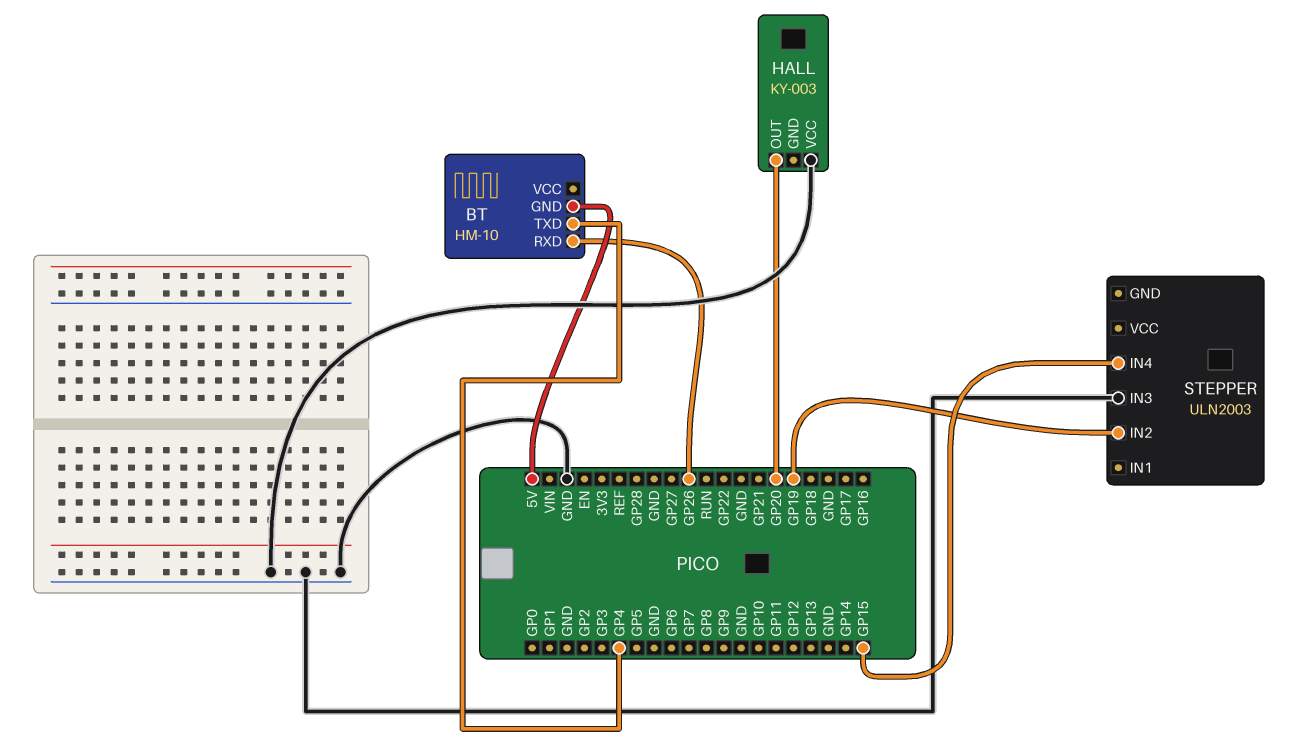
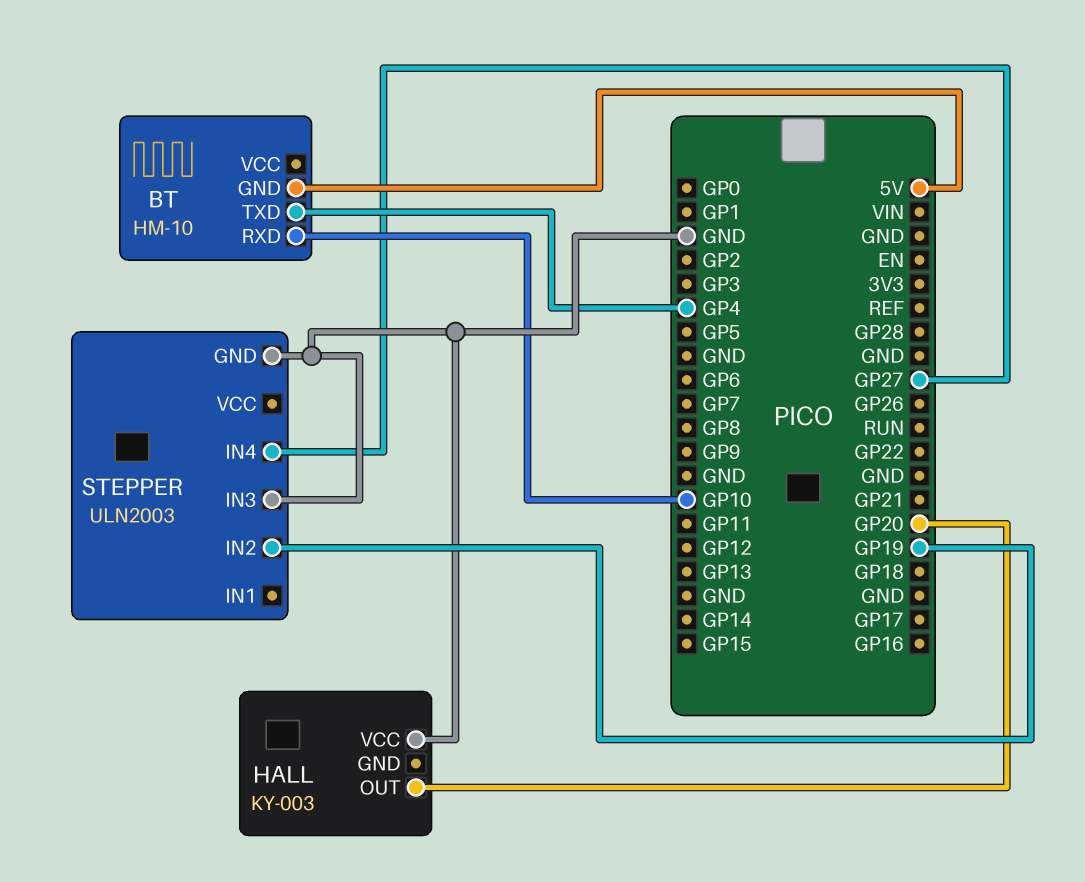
BT pin RXD: GP26 -> GP10
STEPPER pin GND: none -> GND
STEPPER pin IN4: GP15 -> GP27

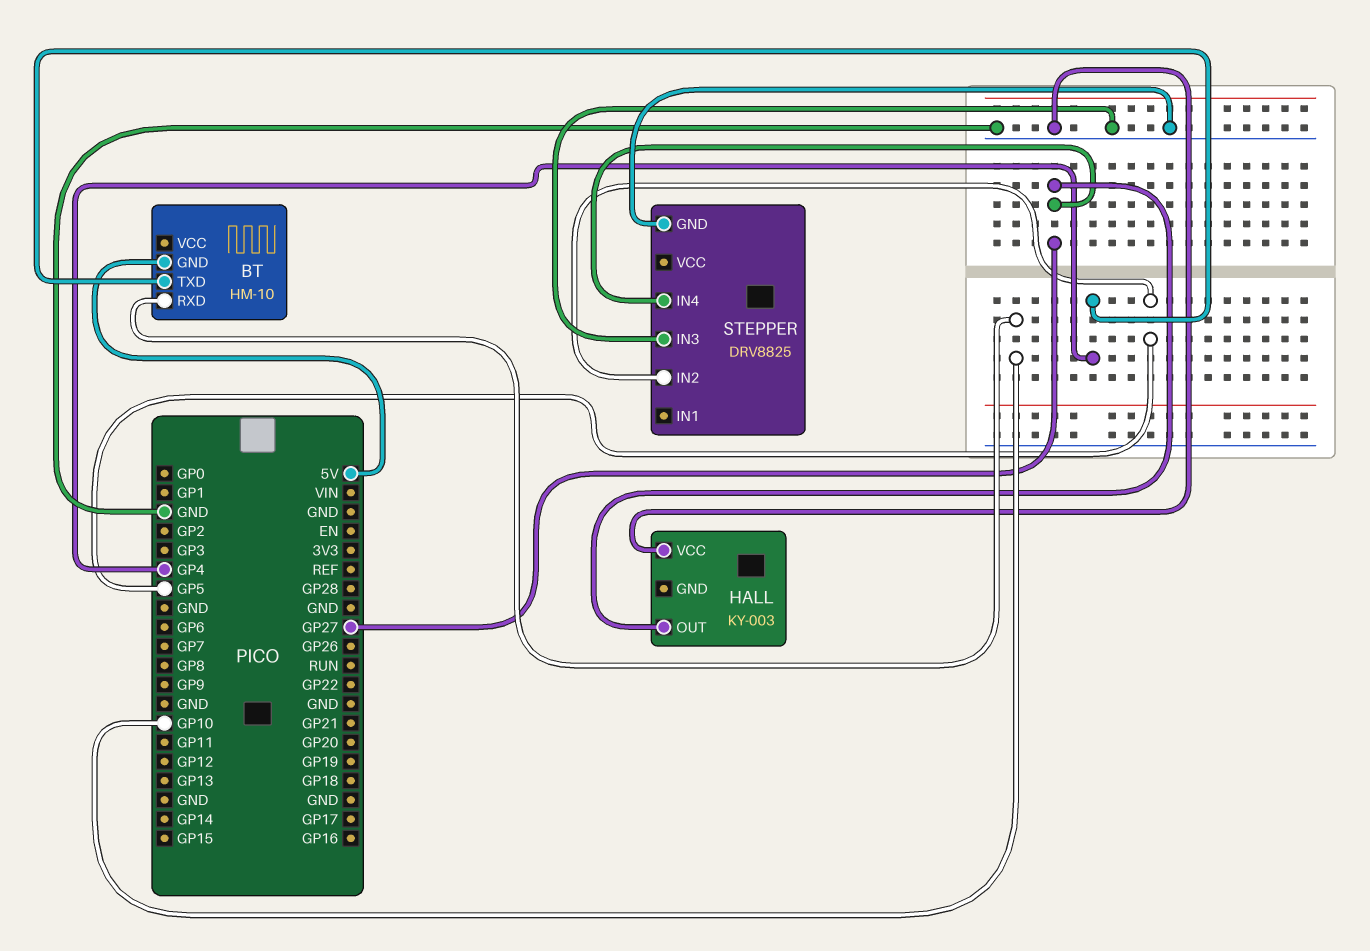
HALL pin OUT: GP20 -> GP27
STEPPER: ULN2003 -> DRV8825
STEPPER pin IN2: GP19 -> GP5

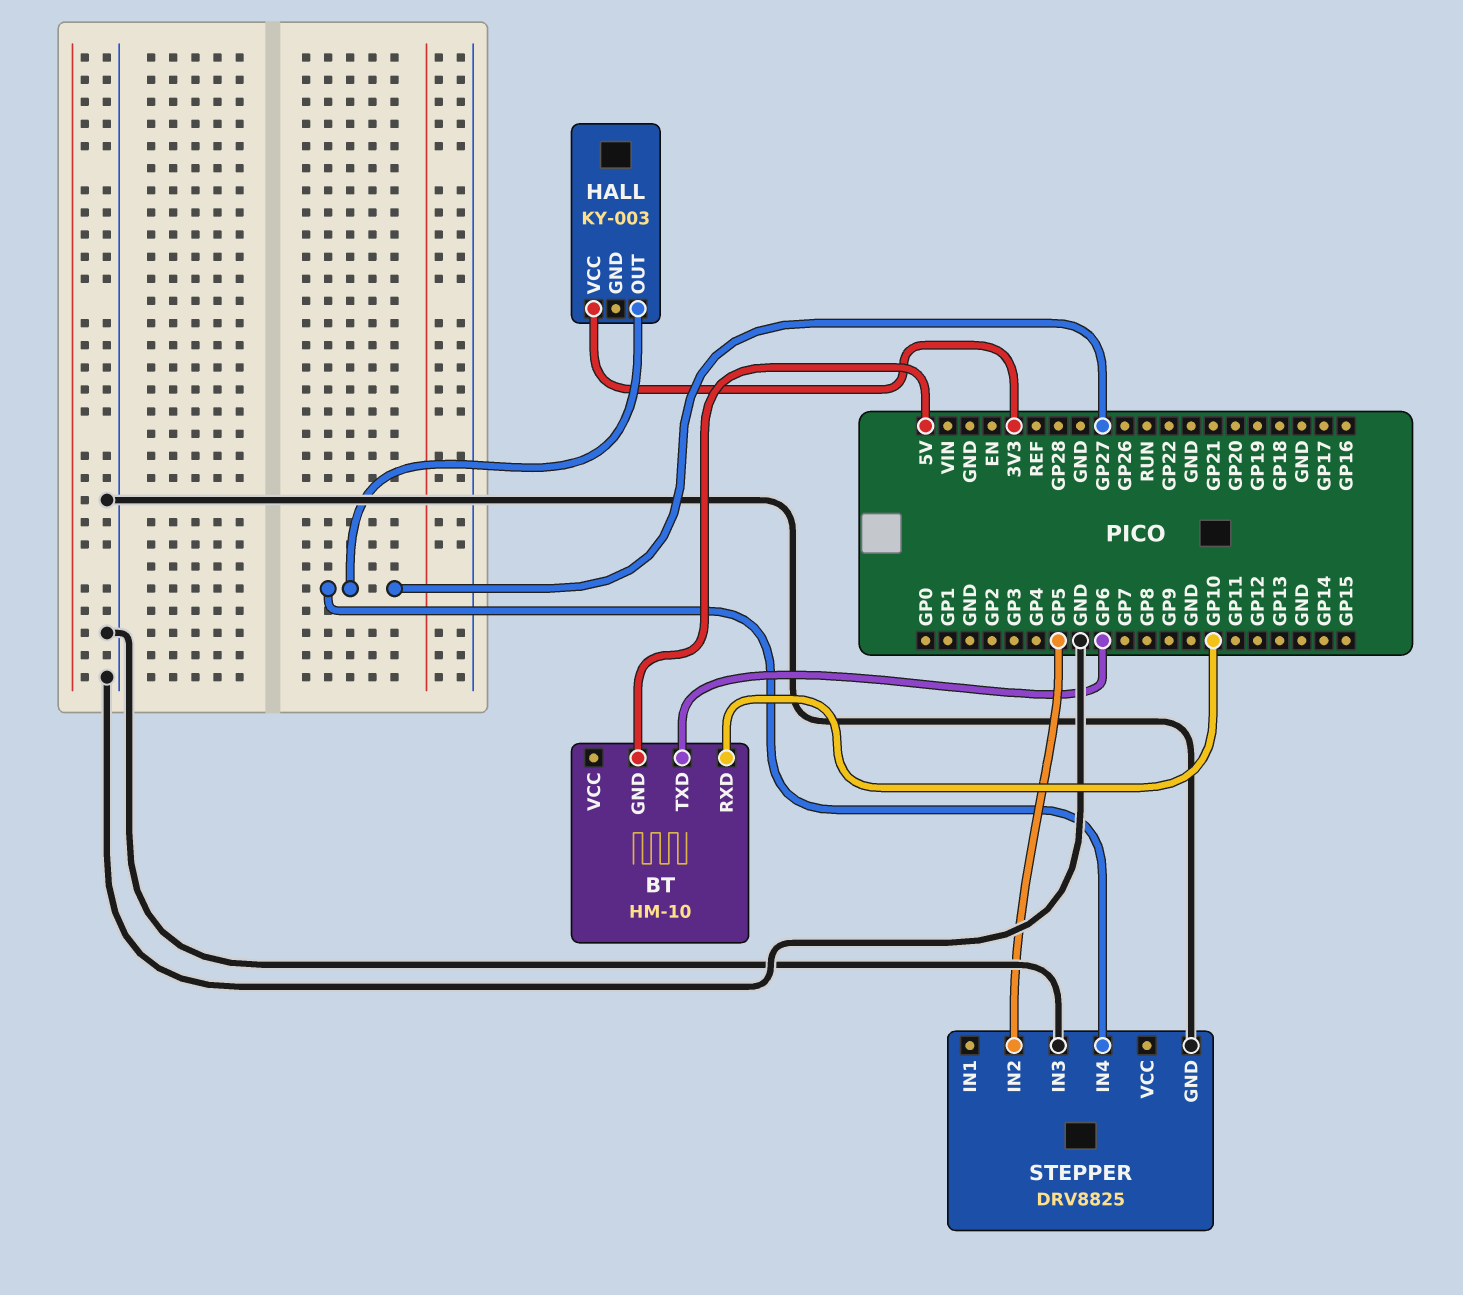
BT pin TXD: GP4 -> GP6
HALL pin VCC: GND -> 3V3

